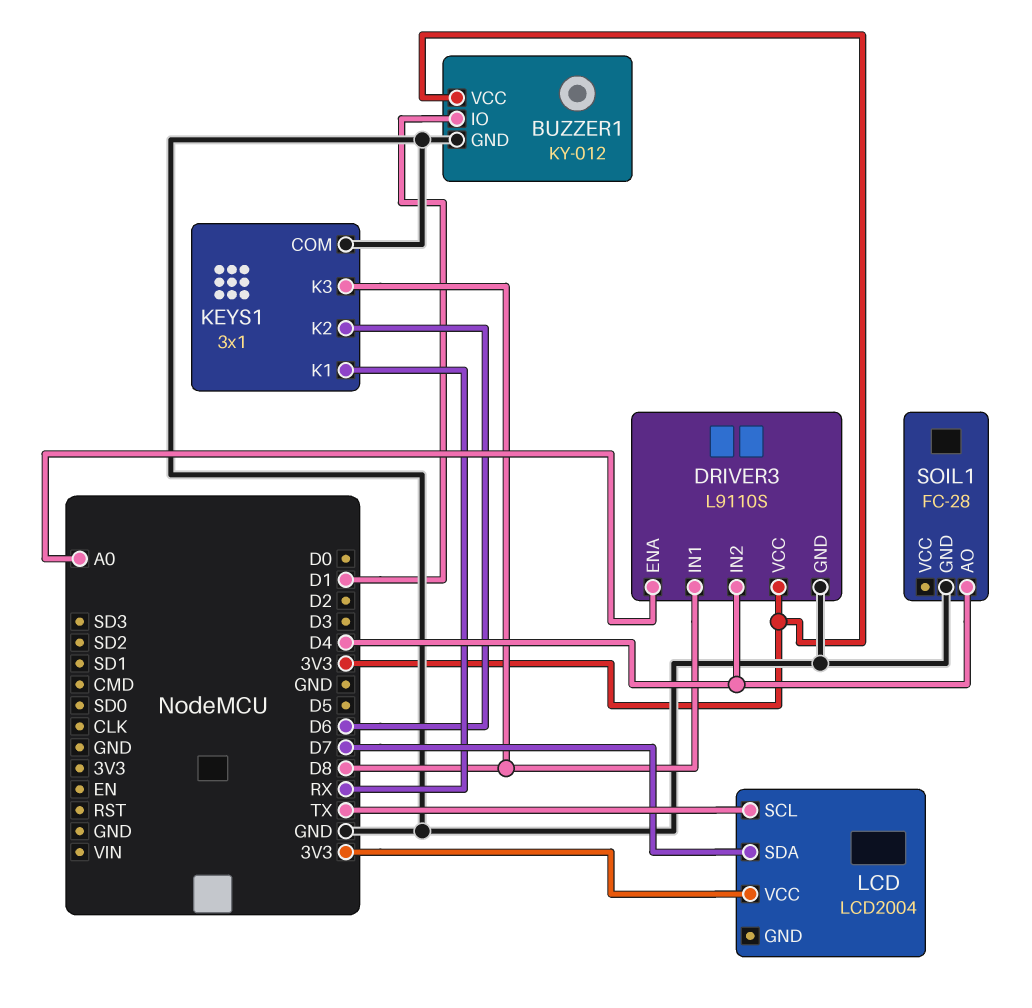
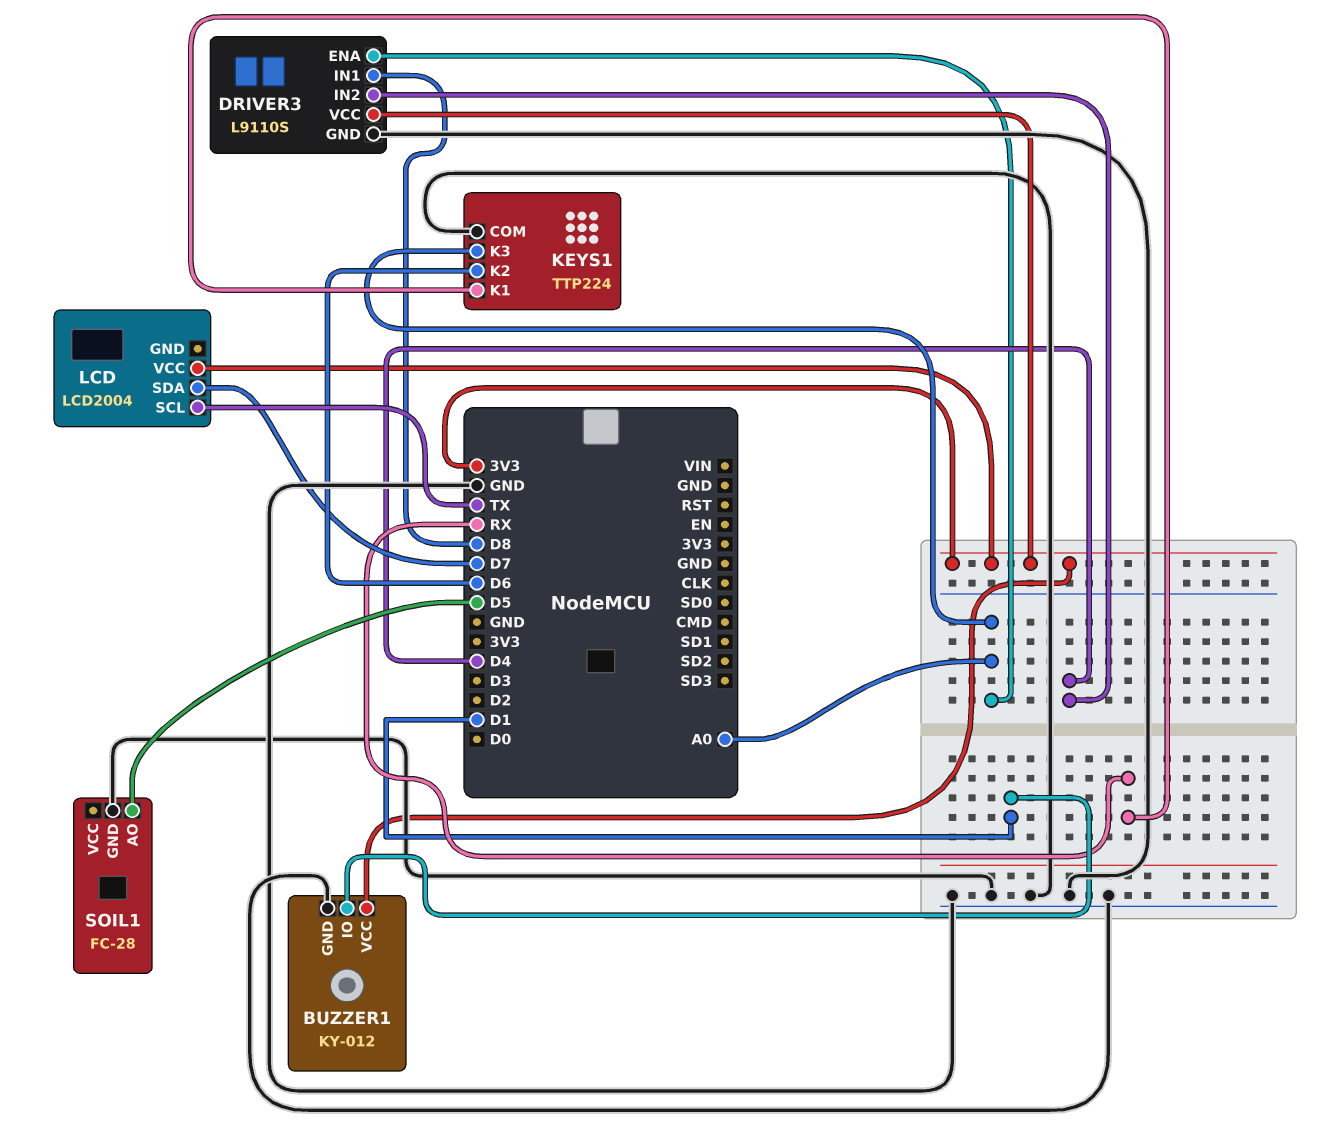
KEYS1: 3x1 -> TTP224
KEYS1 pin K3: D8 -> A0
SOIL1 pin AO: D4 -> D5

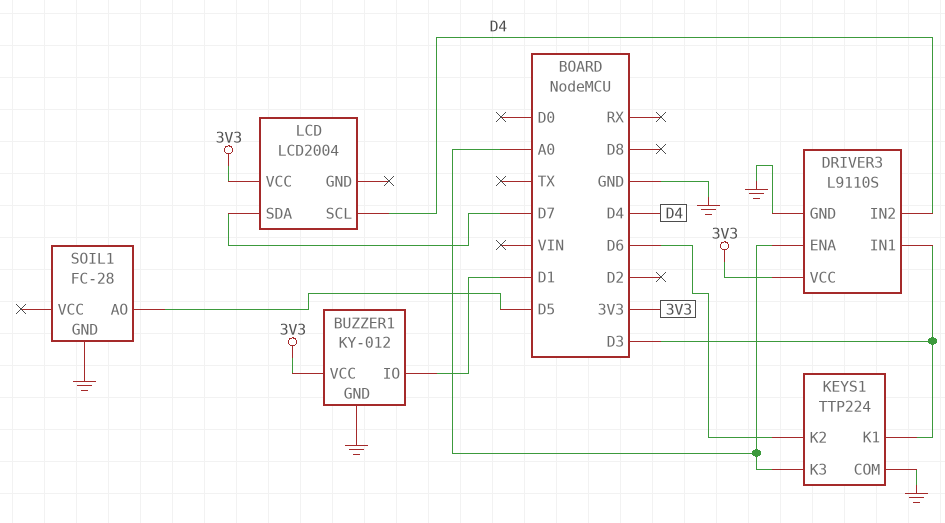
DRIVER3 pin IN1: D8 -> D3
KEYS1 pin K1: RX -> D3
LCD pin SCL: TX -> D4

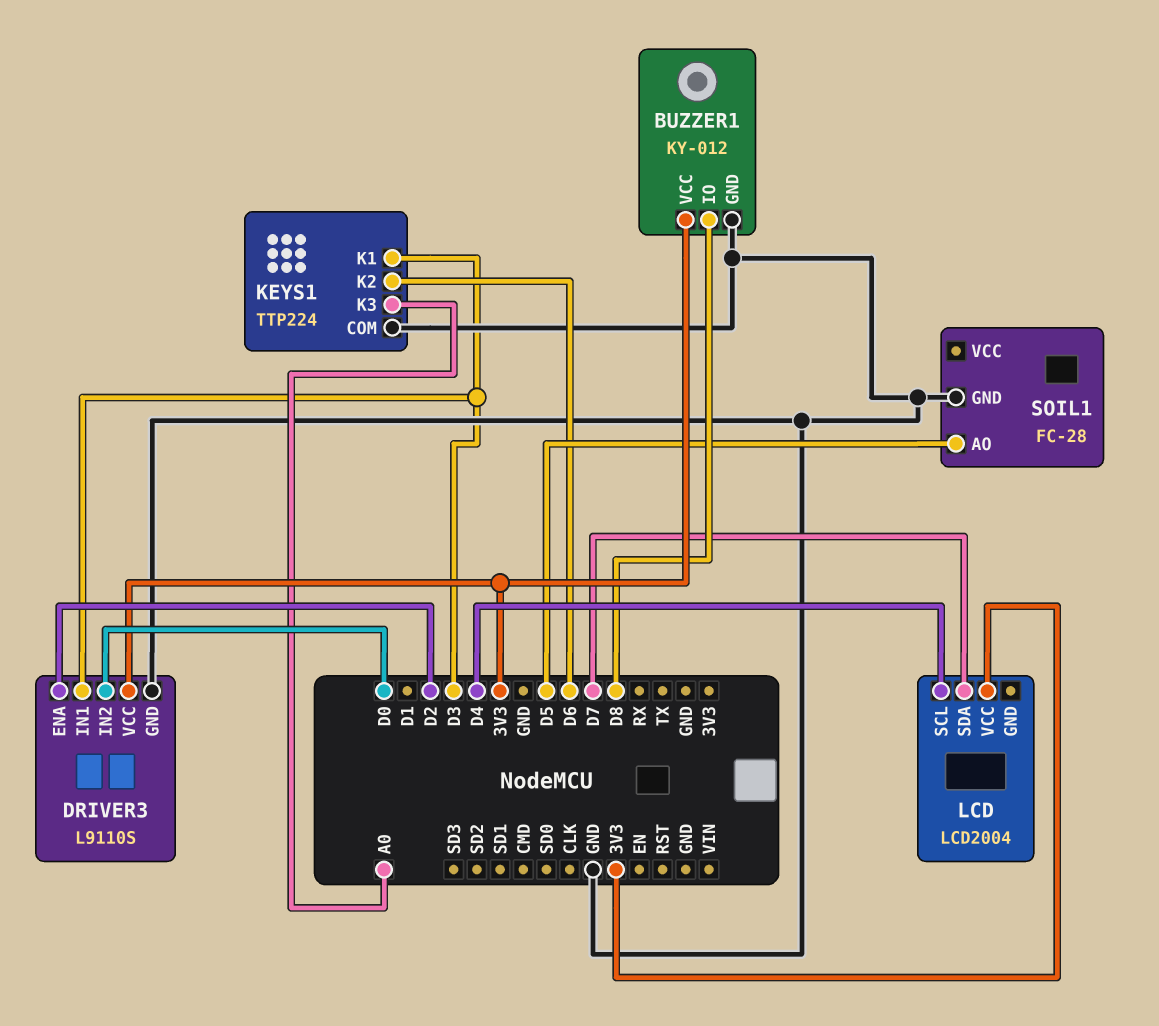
BUZZER1 pin IO: D1 -> D8
DRIVER3 pin ENA: A0 -> D2
DRIVER3 pin IN2: D4 -> D0

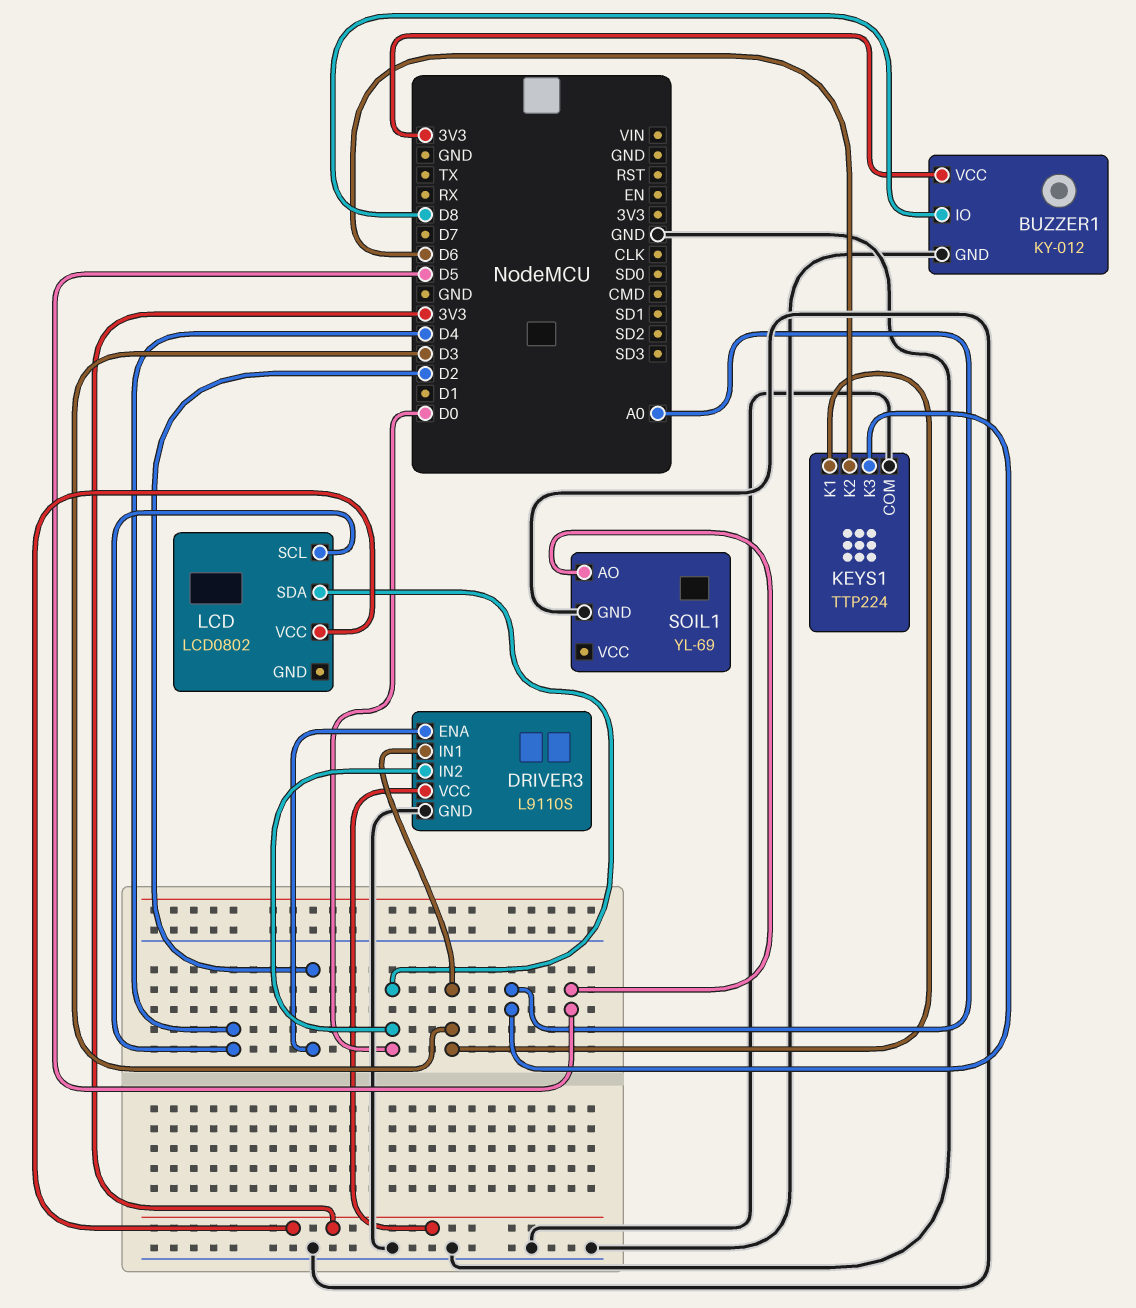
LCD: LCD2004 -> LCD0802
LCD pin SDA: D7 -> D0
SOIL1: FC-28 -> YL-69

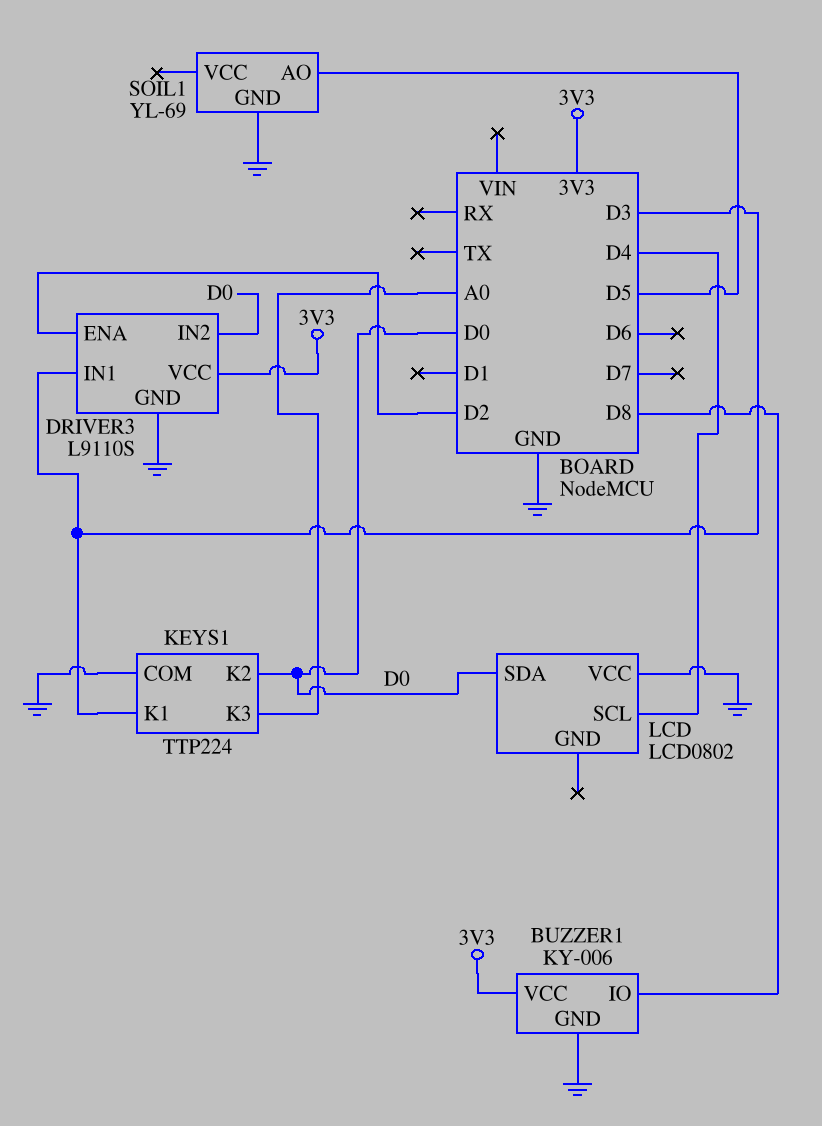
BUZZER1: KY-012 -> KY-006
KEYS1 pin K2: D6 -> D0
LCD pin VCC: 3V3 -> GND

